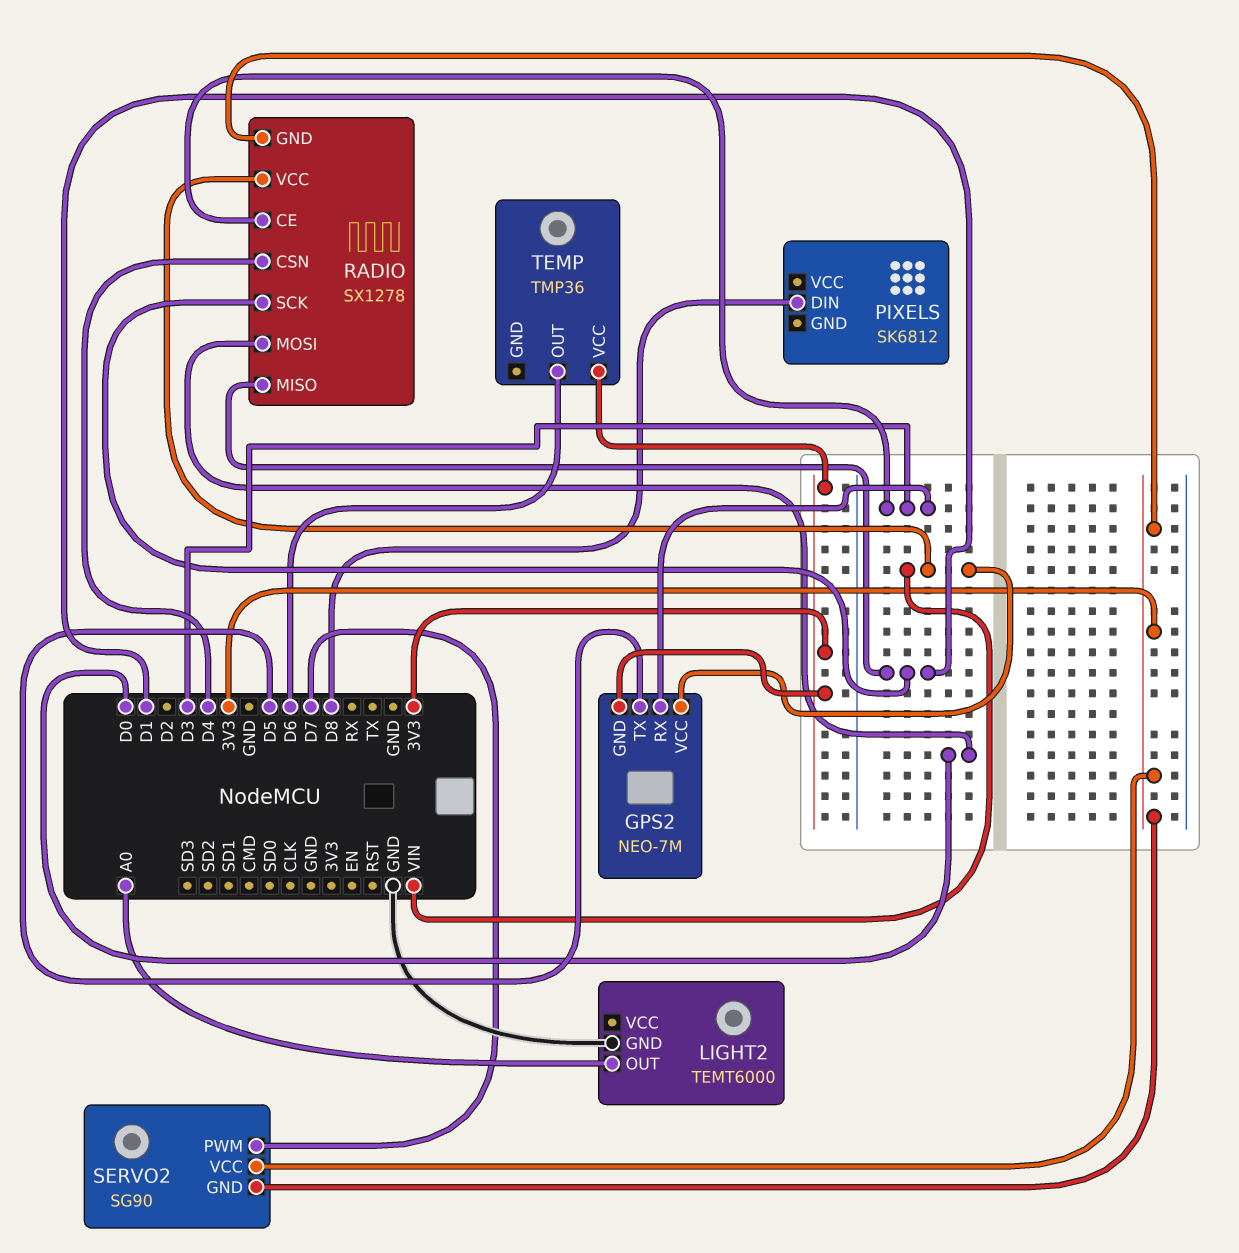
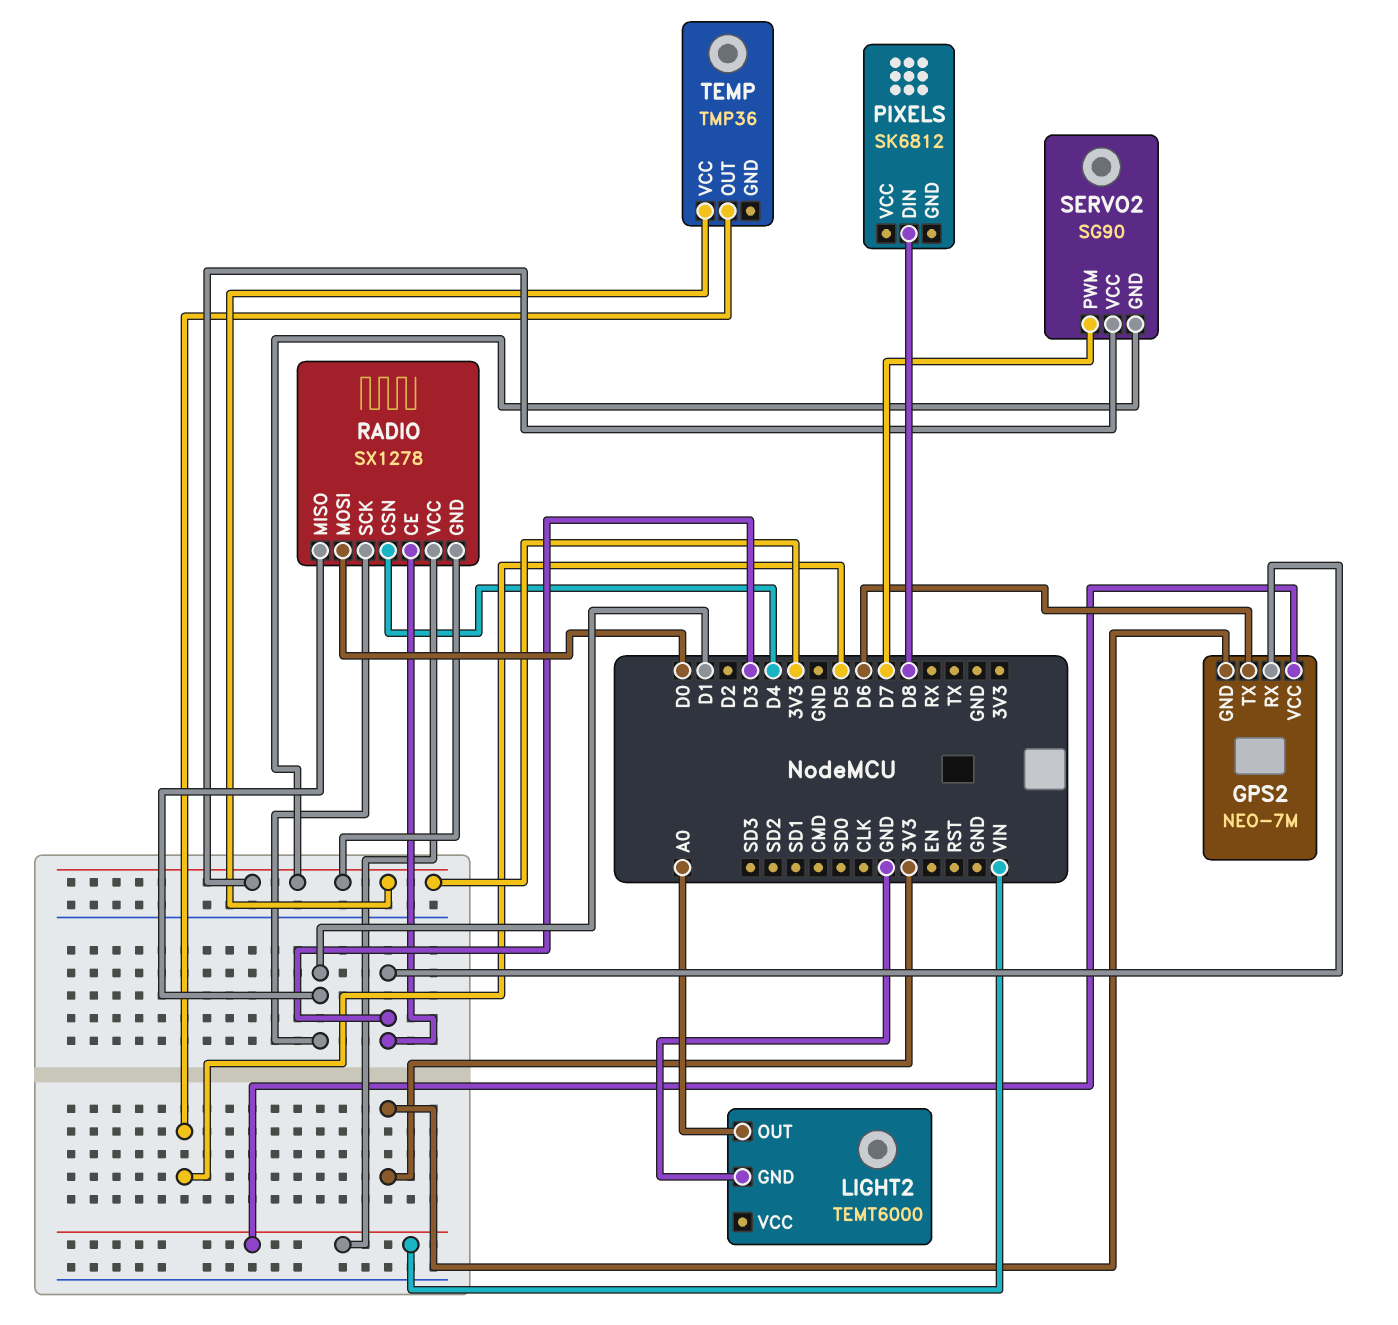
GPS2 pin TX: D5 -> D6
TEMP pin OUT: D6 -> D5

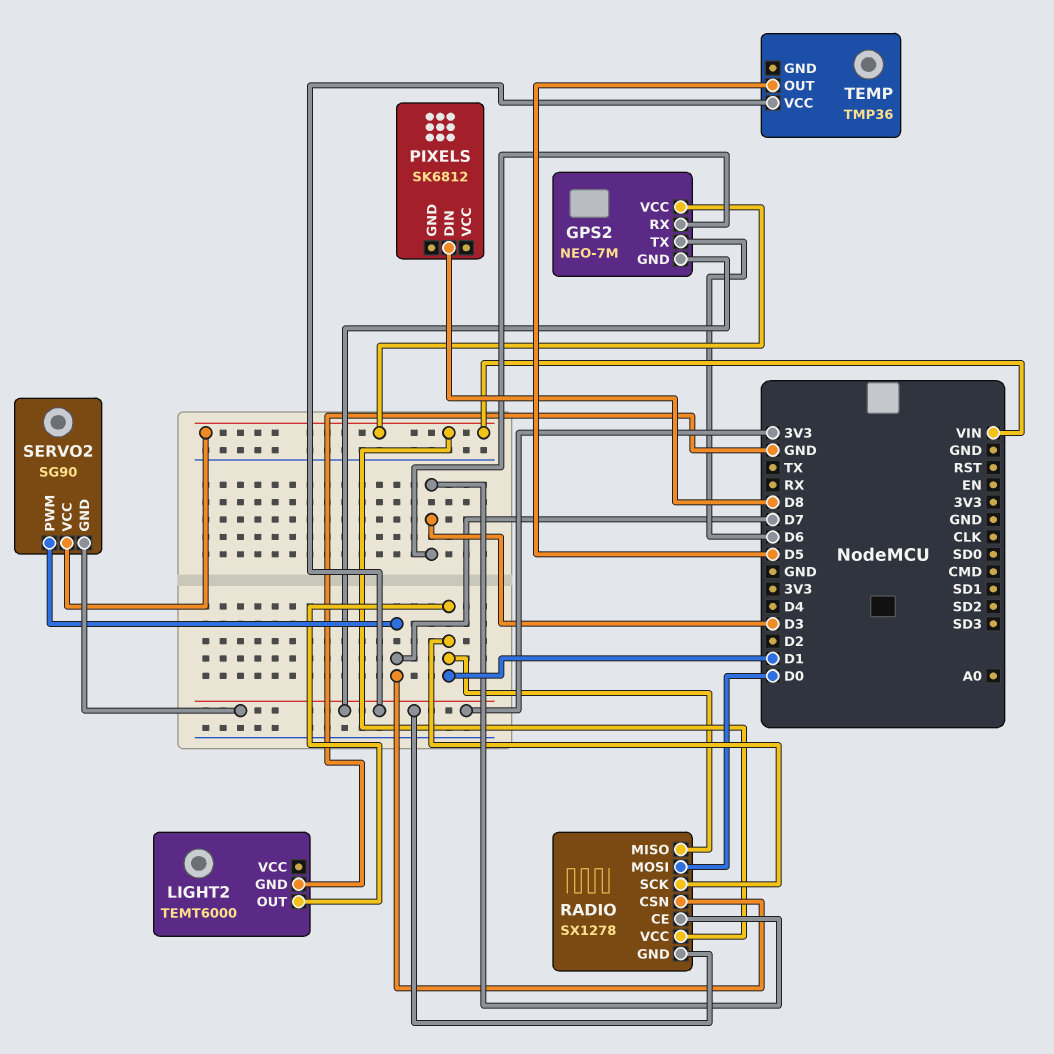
LIGHT2 pin OUT: A0 -> D1
RADIO pin CSN: D4 -> D7
SERVO2 pin VCC: 3V3 -> VIN

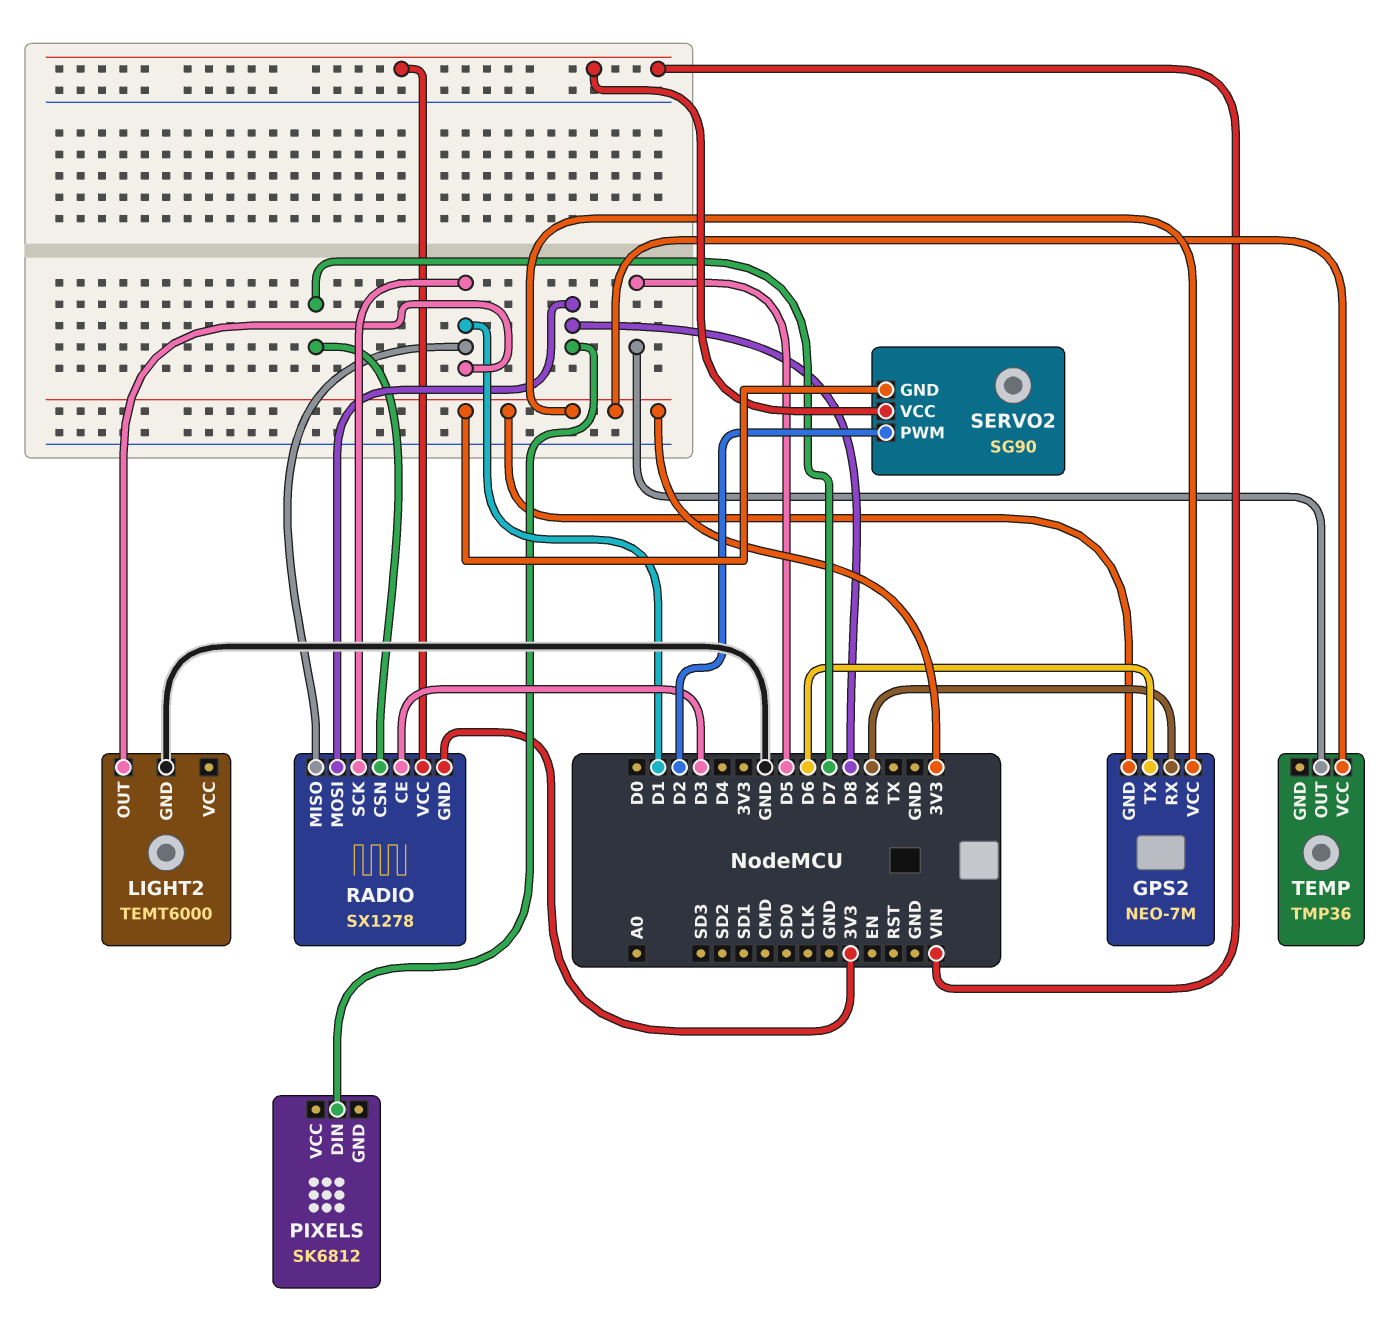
GPS2 pin RX: D3 -> RX
GPS2 pin VCC: VIN -> 3V3
RADIO pin MOSI: D0 -> D8
SERVO2 pin PWM: D7 -> D2

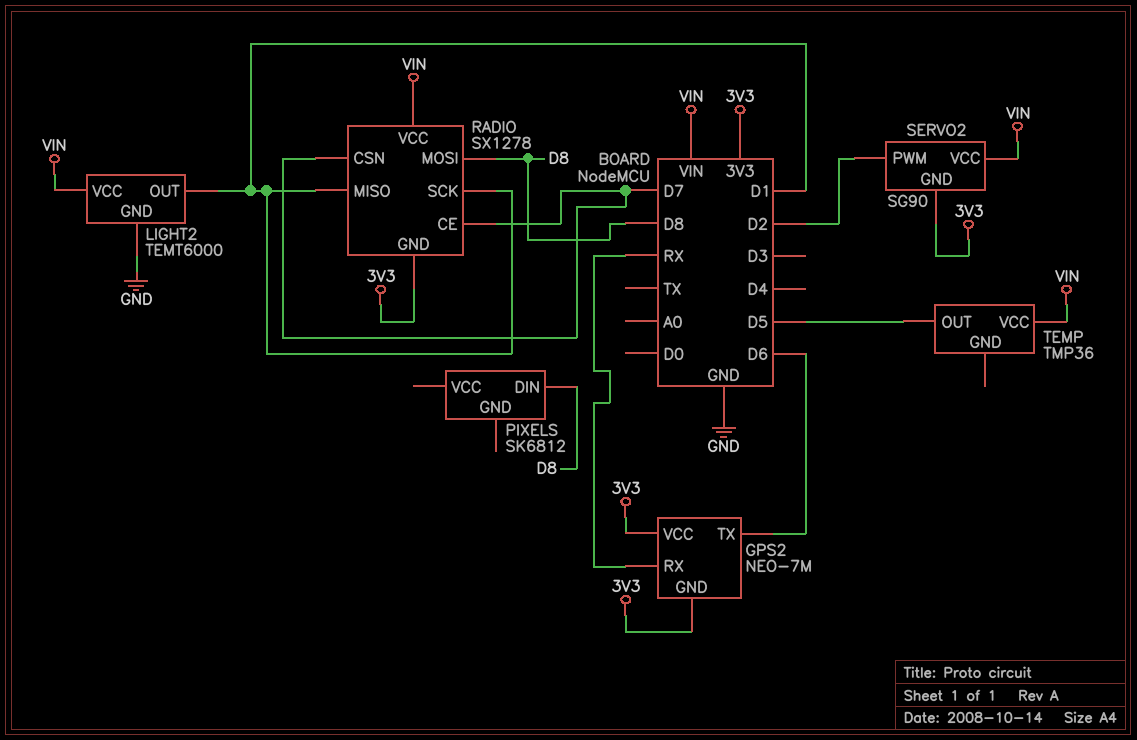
LIGHT2 pin VCC: none -> VIN
RADIO pin CE: D3 -> D7
TEMP pin VCC: 3V3 -> VIN

